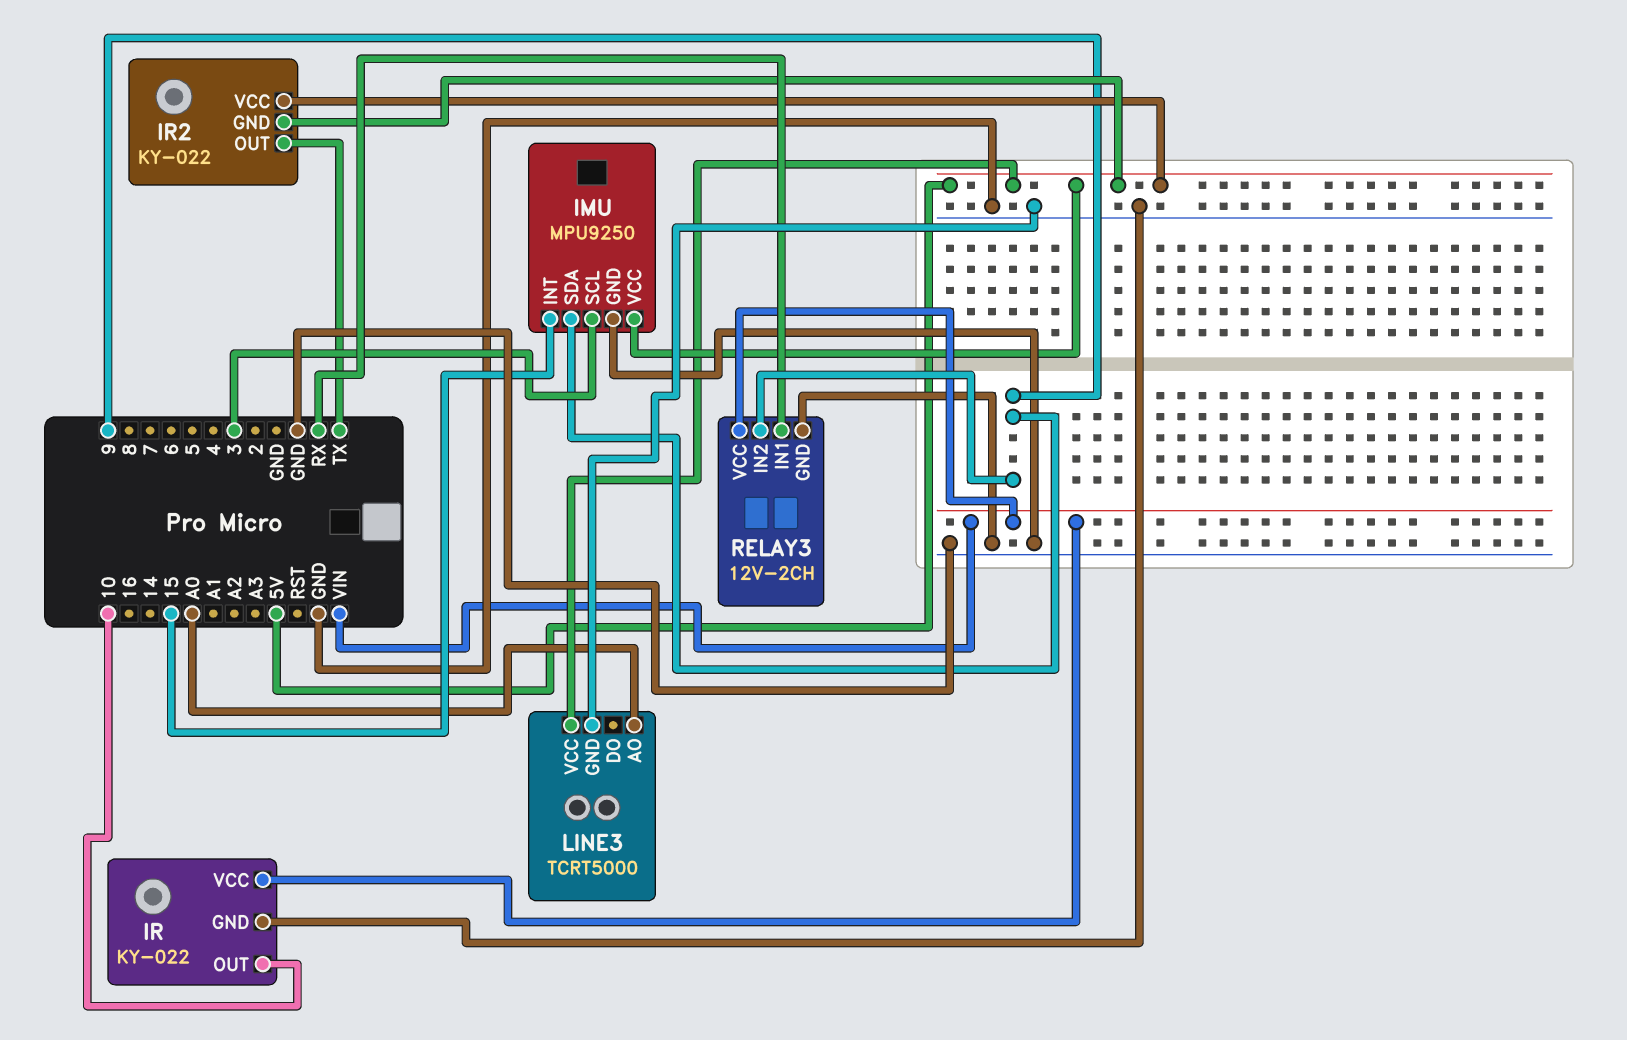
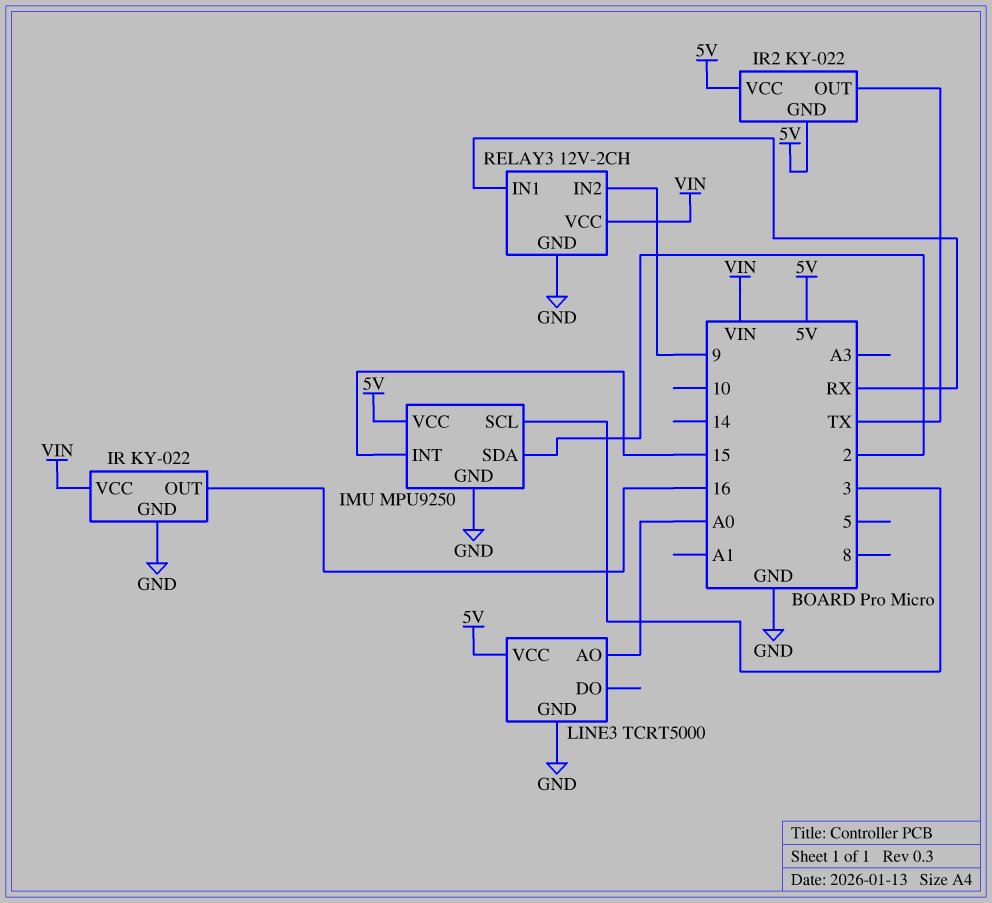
IMU pin SDA: 9 -> 2
IR pin OUT: 10 -> 16

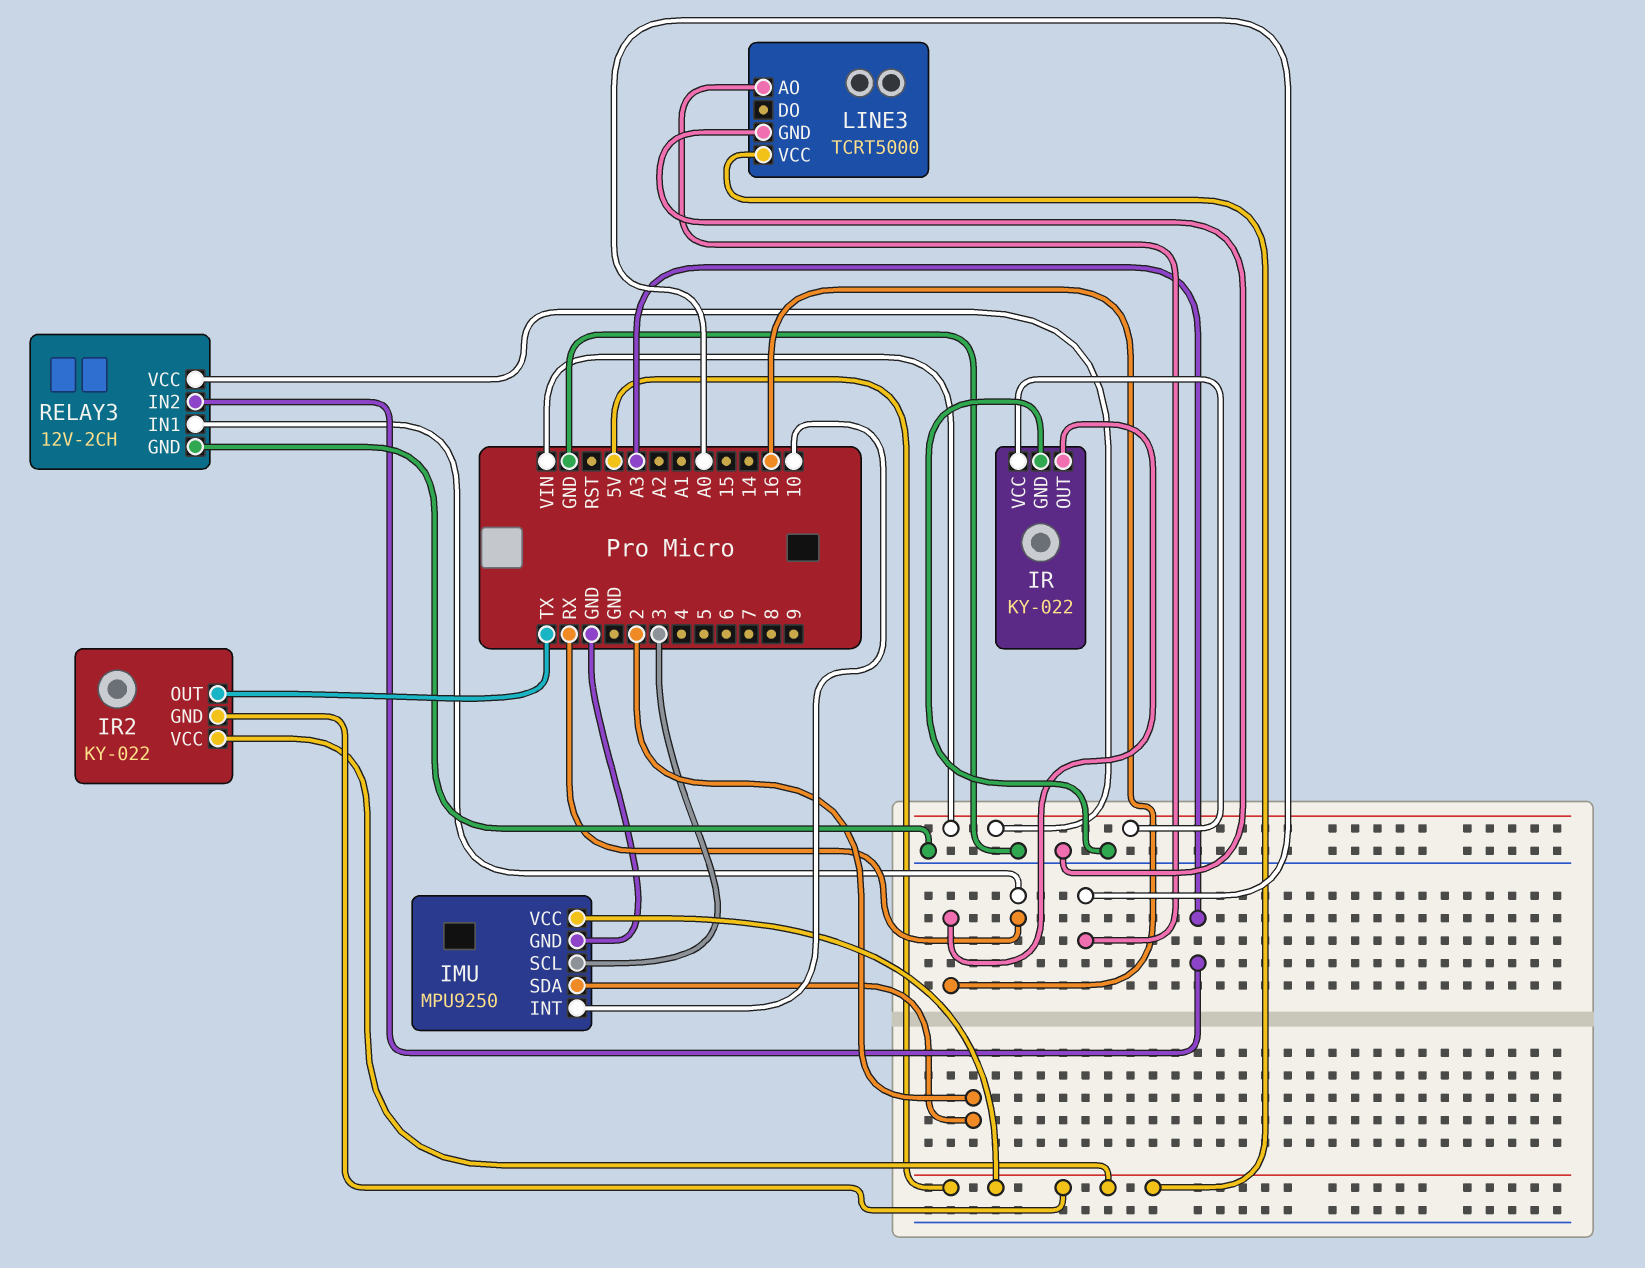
IMU pin INT: 15 -> 10
RELAY3 pin IN2: 9 -> A3

